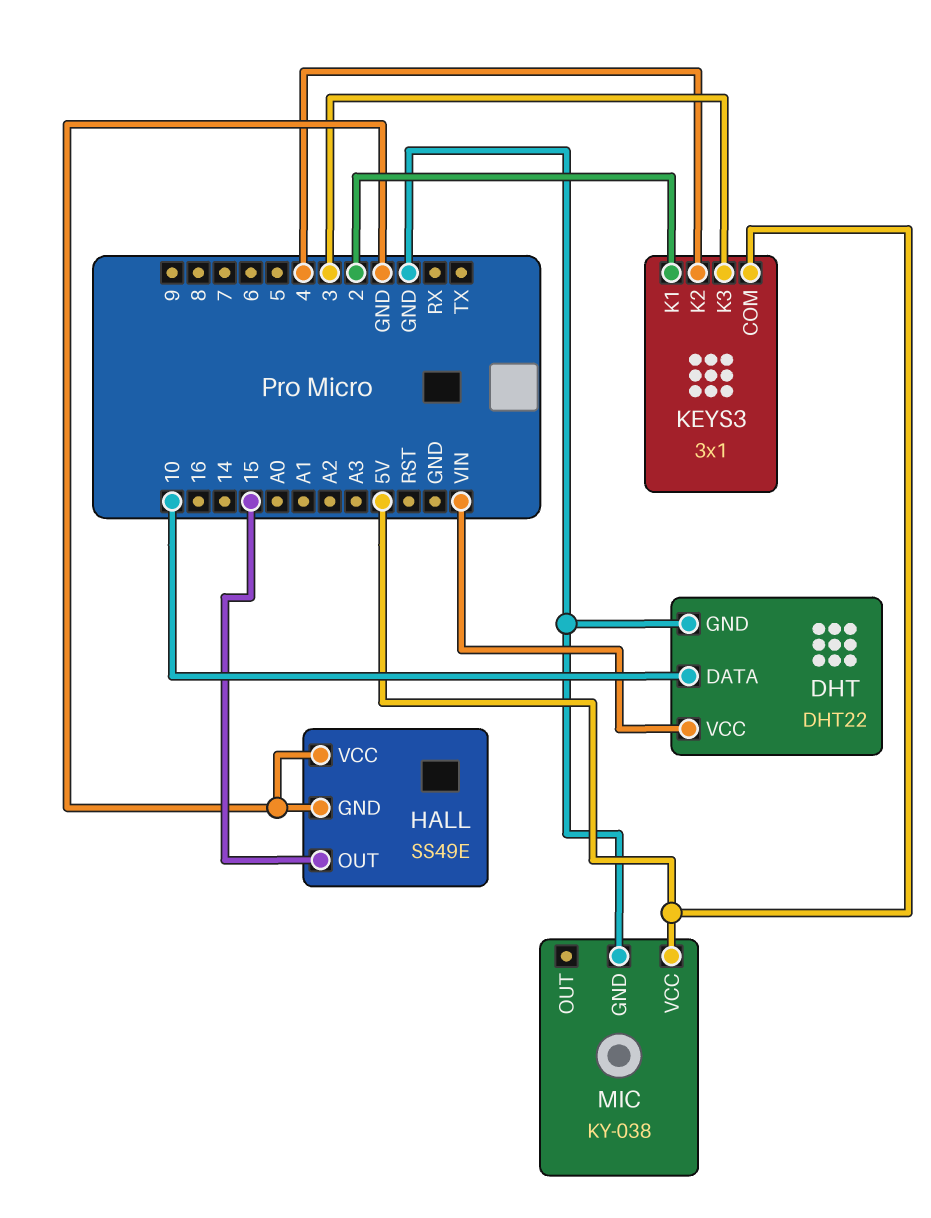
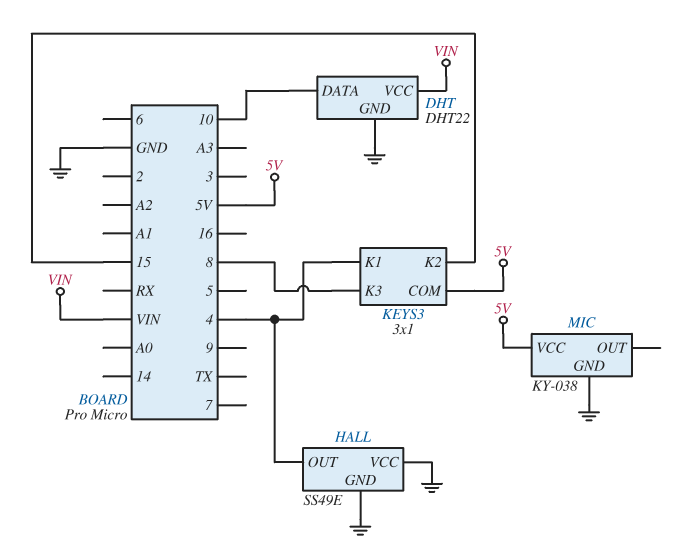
HALL pin OUT: 15 -> 4
KEYS3 pin K1: 2 -> 4
KEYS3 pin K2: 4 -> 15
KEYS3 pin K3: 3 -> 8

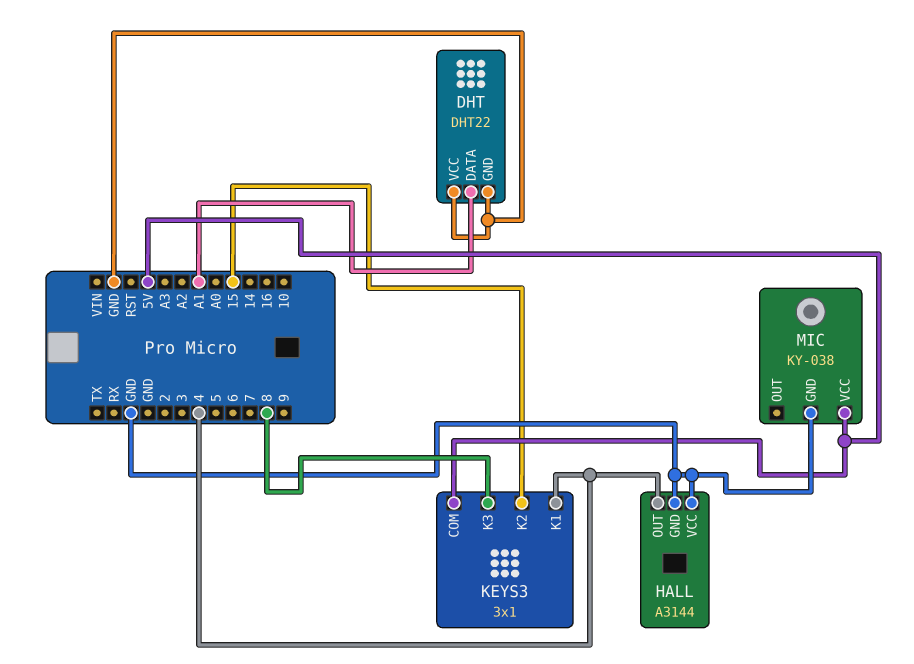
DHT pin DATA: 10 -> A1
DHT pin VCC: VIN -> GND
HALL: SS49E -> A3144

